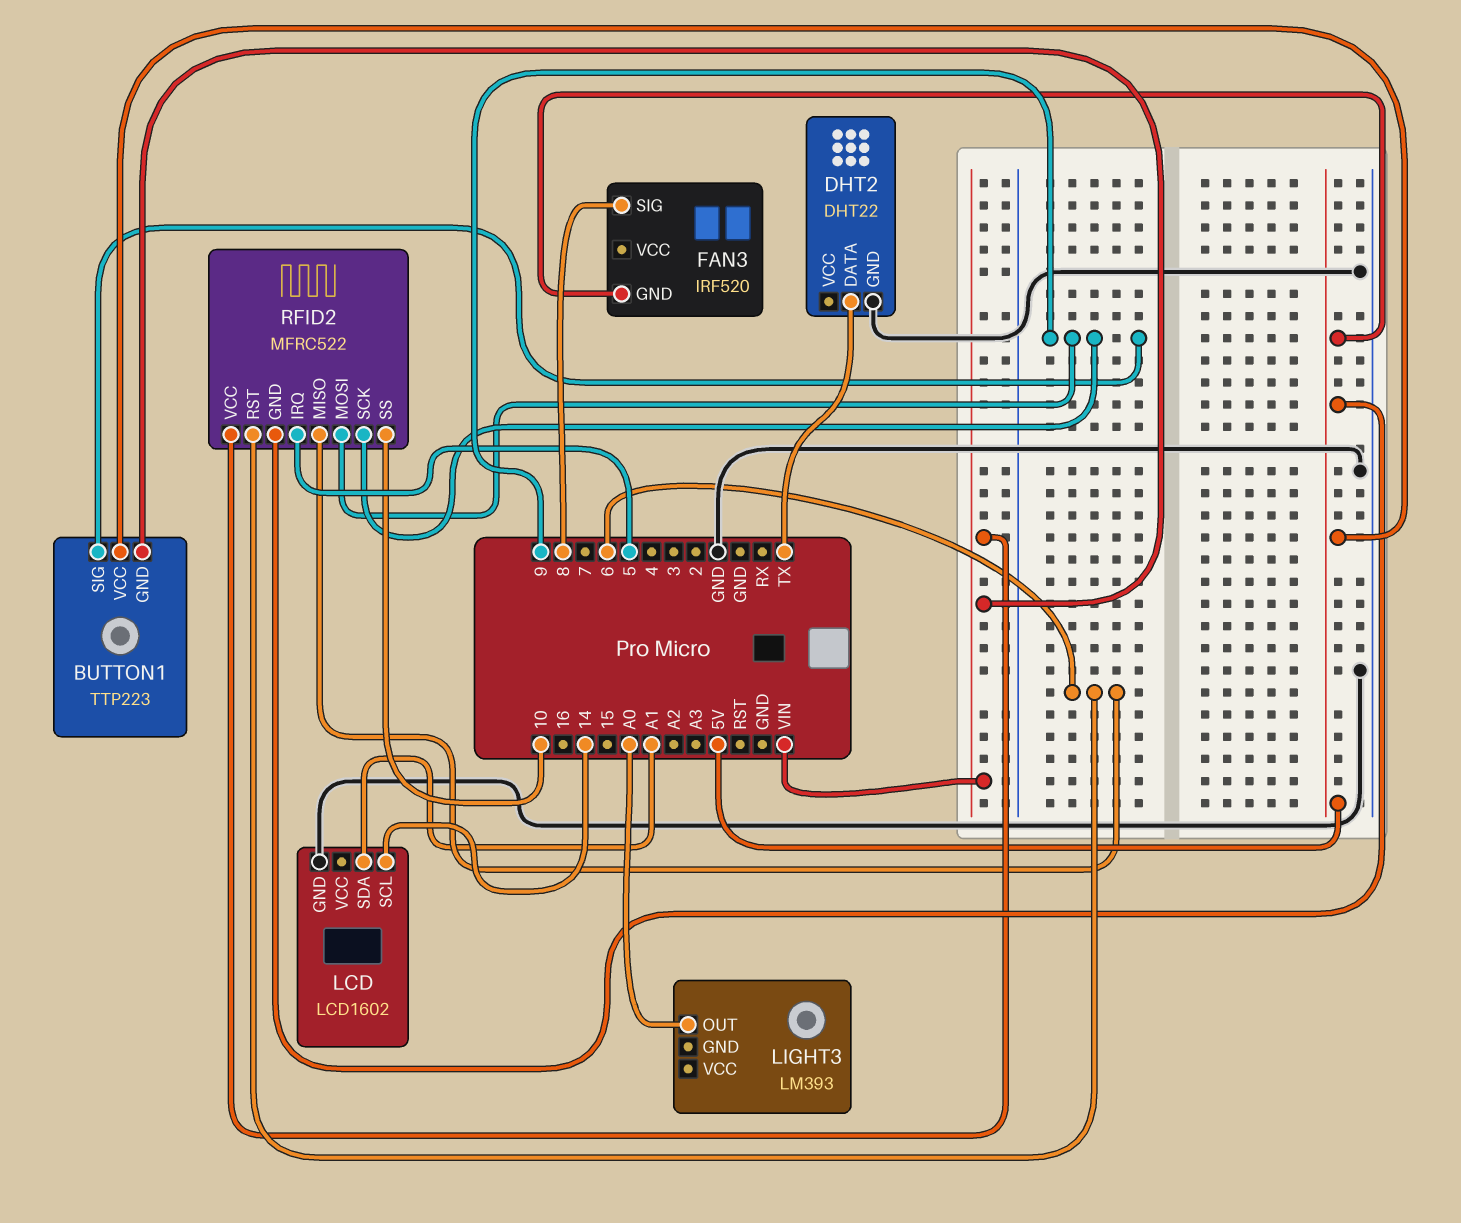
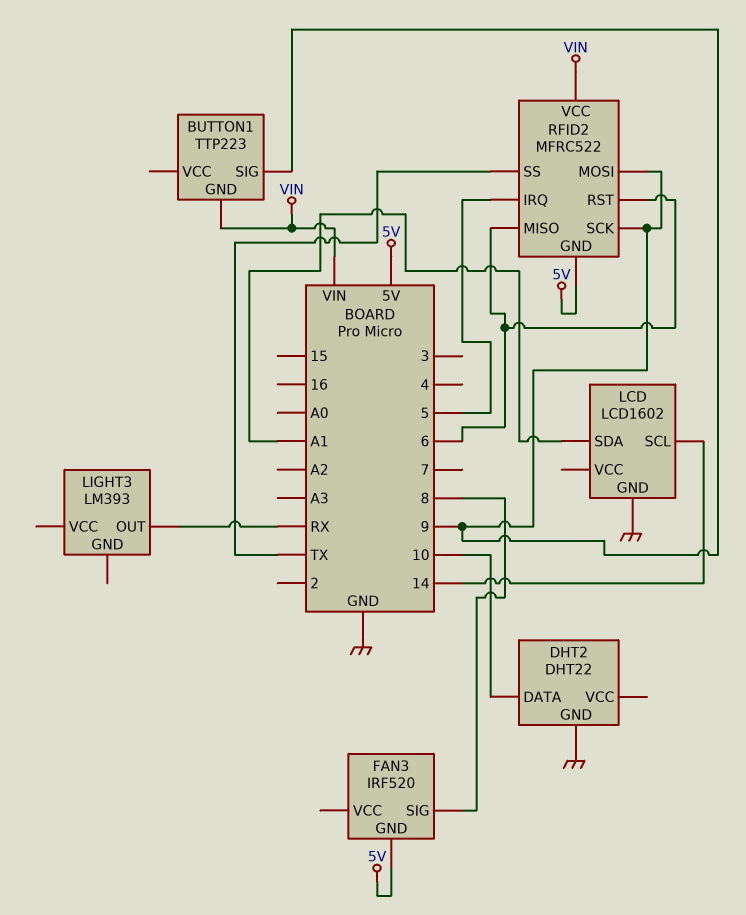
BUTTON1 pin VCC: 5V -> none
DHT2 pin DATA: TX -> 10
LIGHT3 pin OUT: A0 -> RX
RFID2 pin SS: 10 -> TX

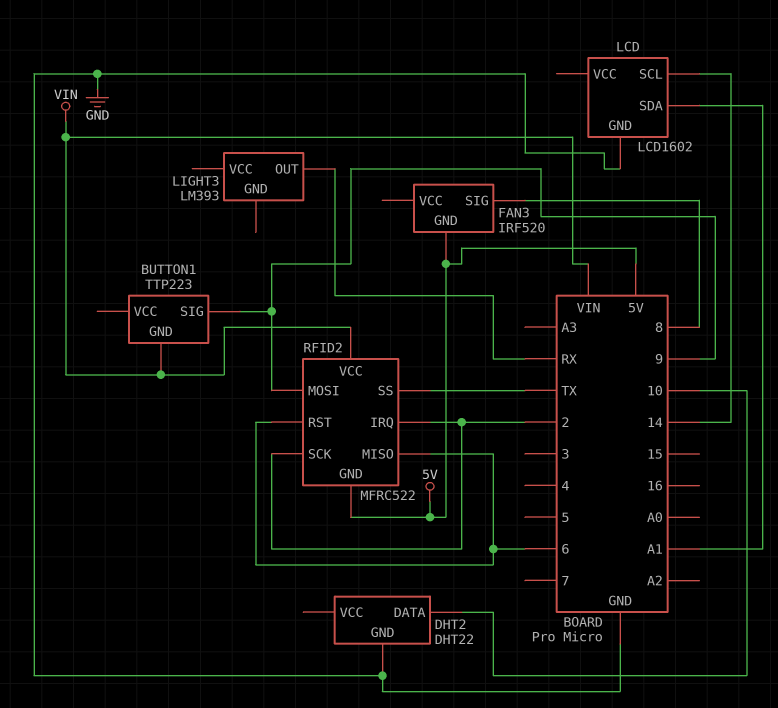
RFID2 pin IRQ: 5 -> 2
RFID2 pin SCK: 9 -> 2

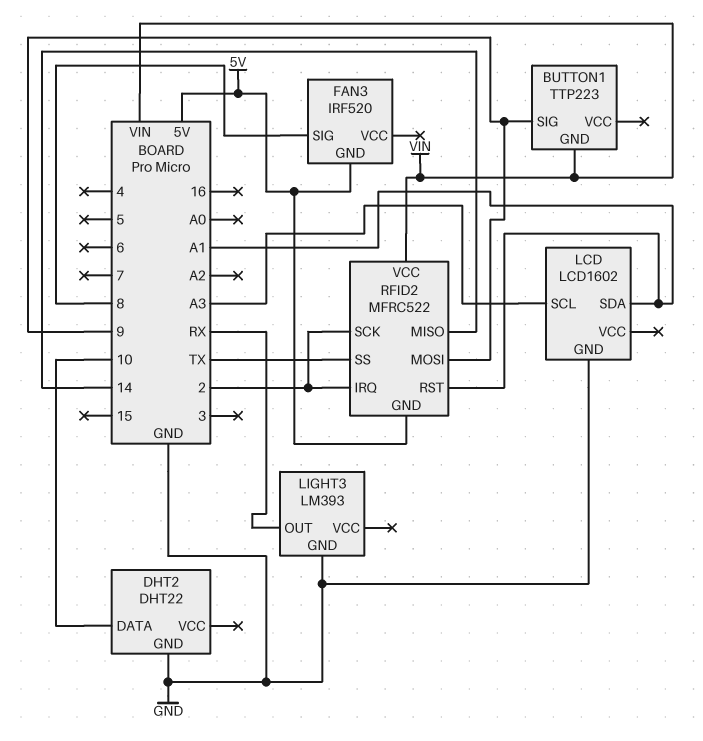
LCD pin SCL: 14 -> A3
LIGHT3 pin GND: none -> GND
RFID2 pin MISO: 6 -> 14
RFID2 pin RST: 6 -> A1

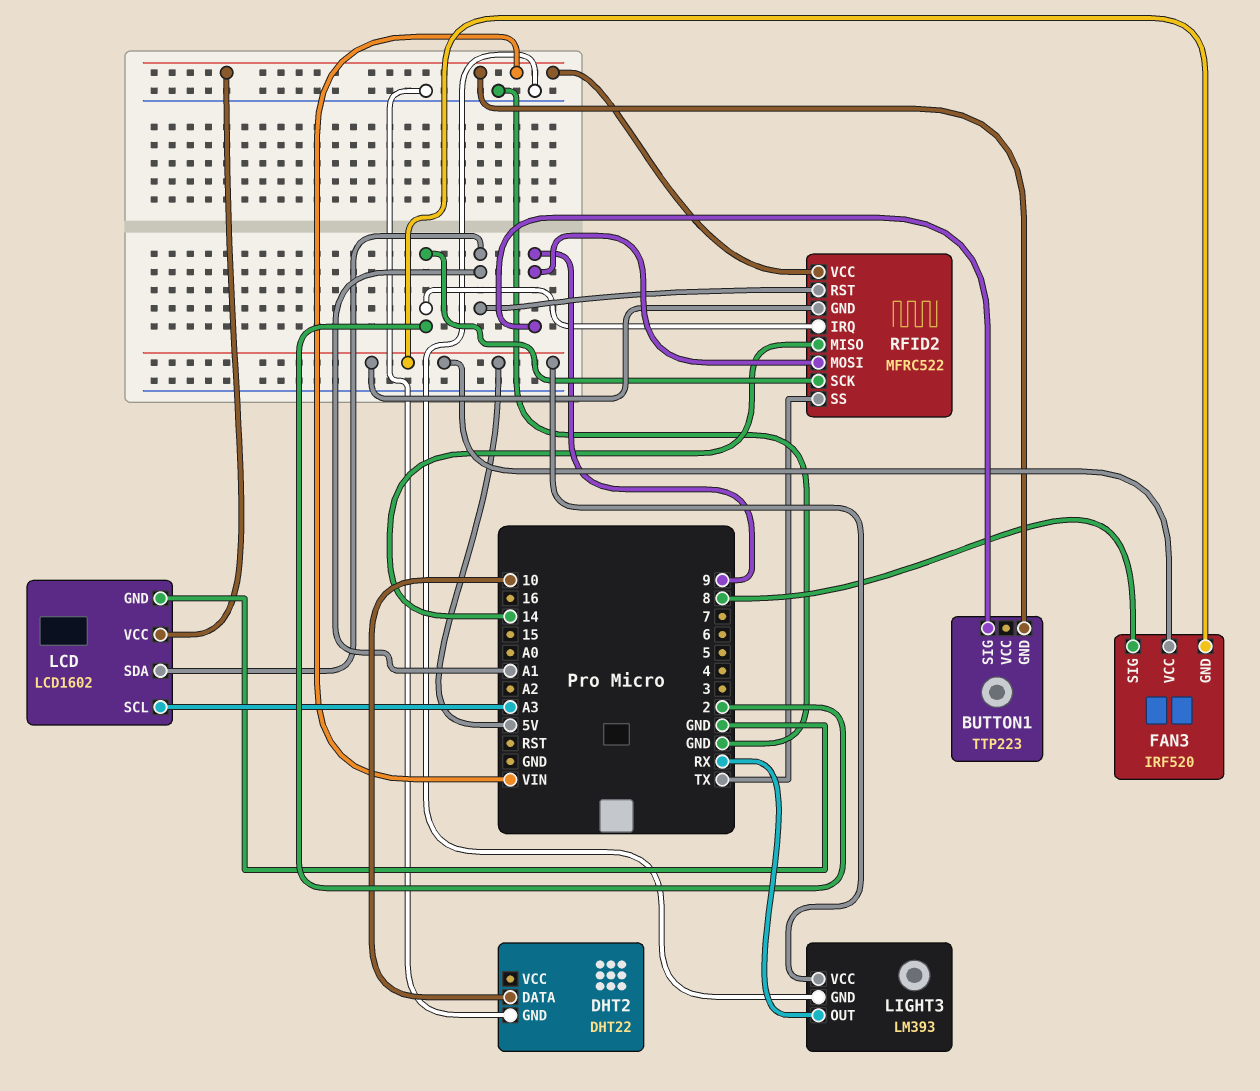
FAN3 pin VCC: none -> 5V
LCD pin VCC: none -> VIN
LIGHT3 pin VCC: none -> 5V

